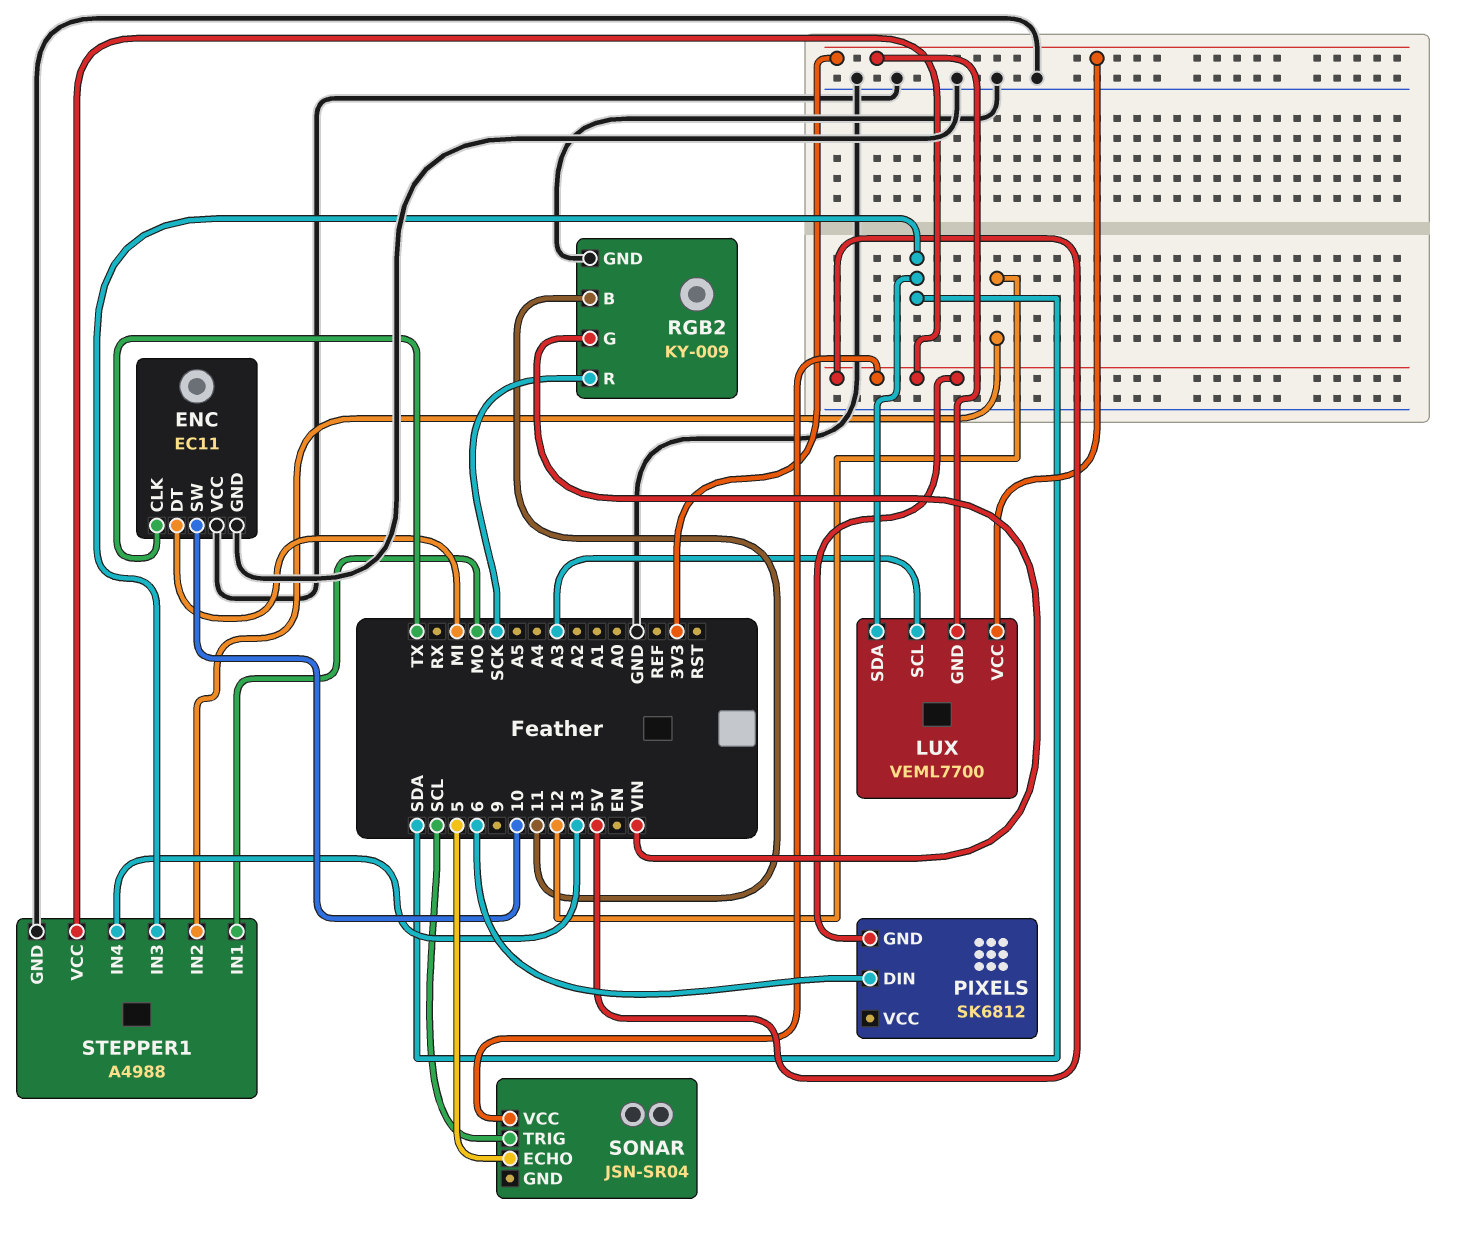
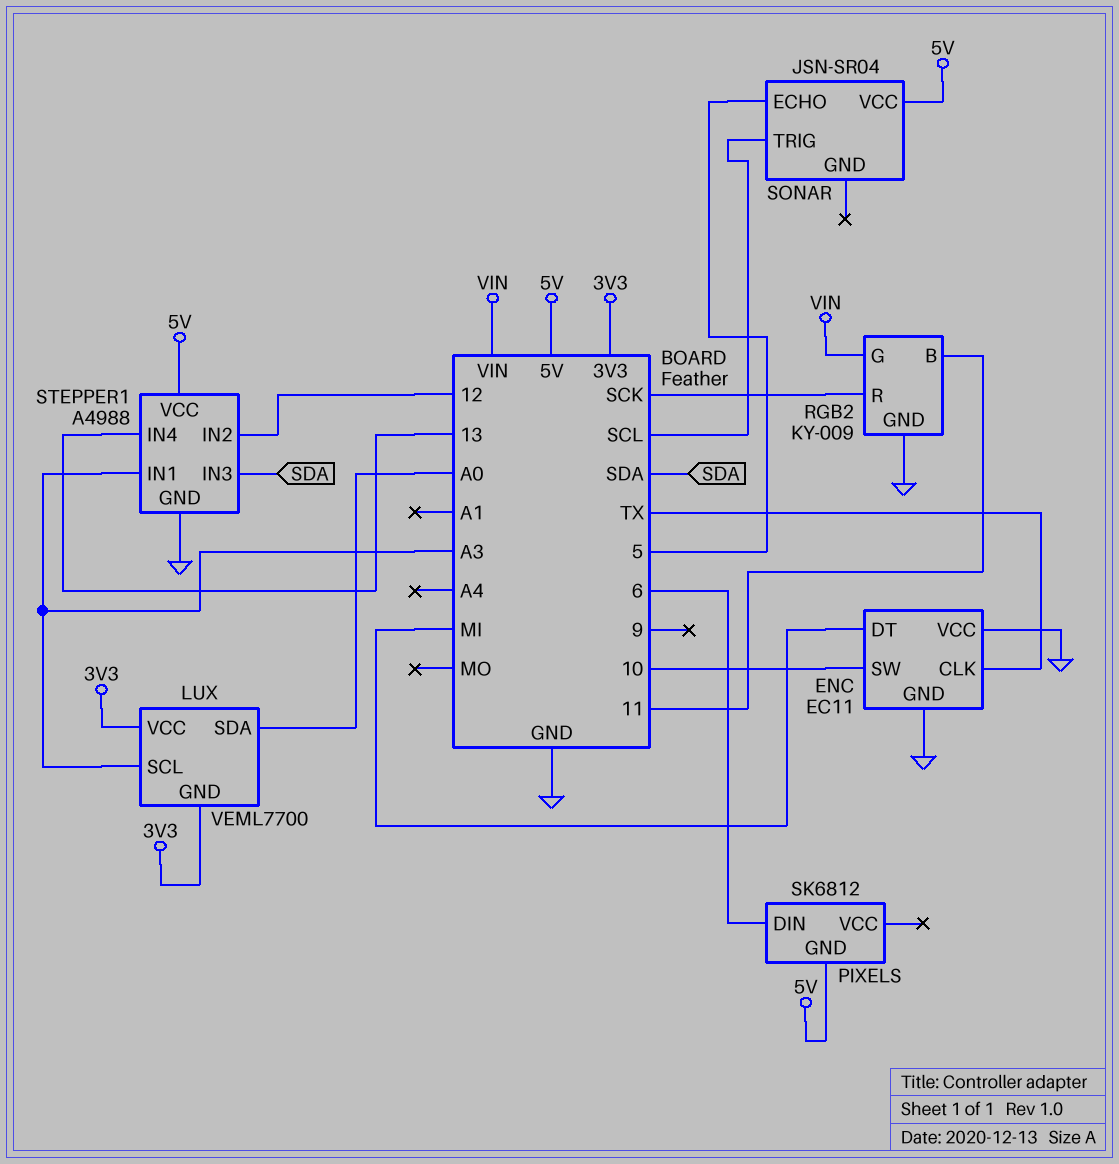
LUX pin SDA: SDA -> A0
STEPPER1 pin IN1: MO -> A3

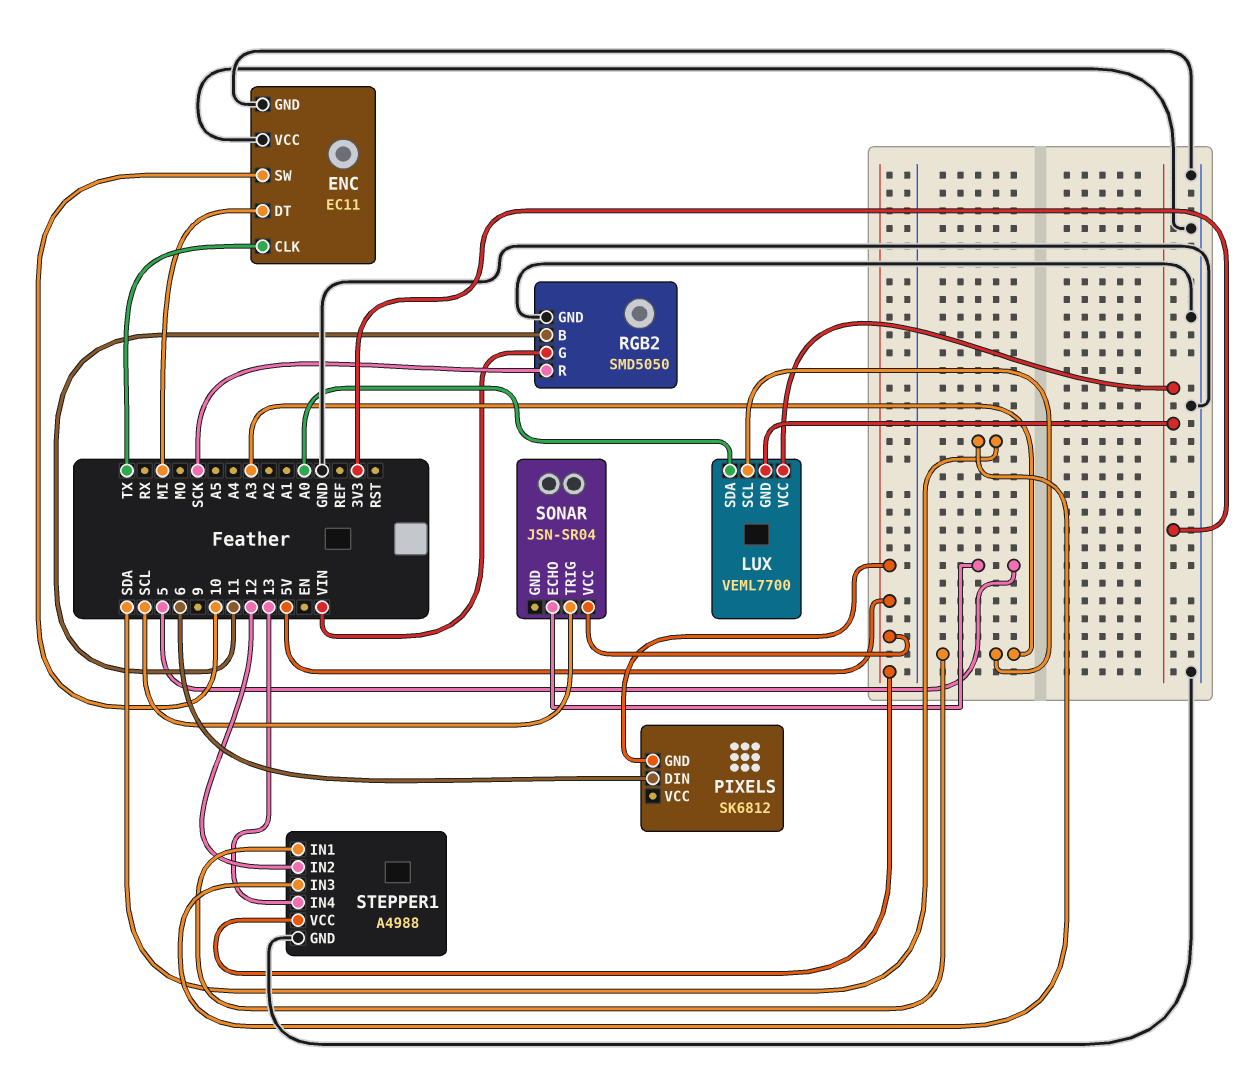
RGB2: KY-009 -> SMD5050

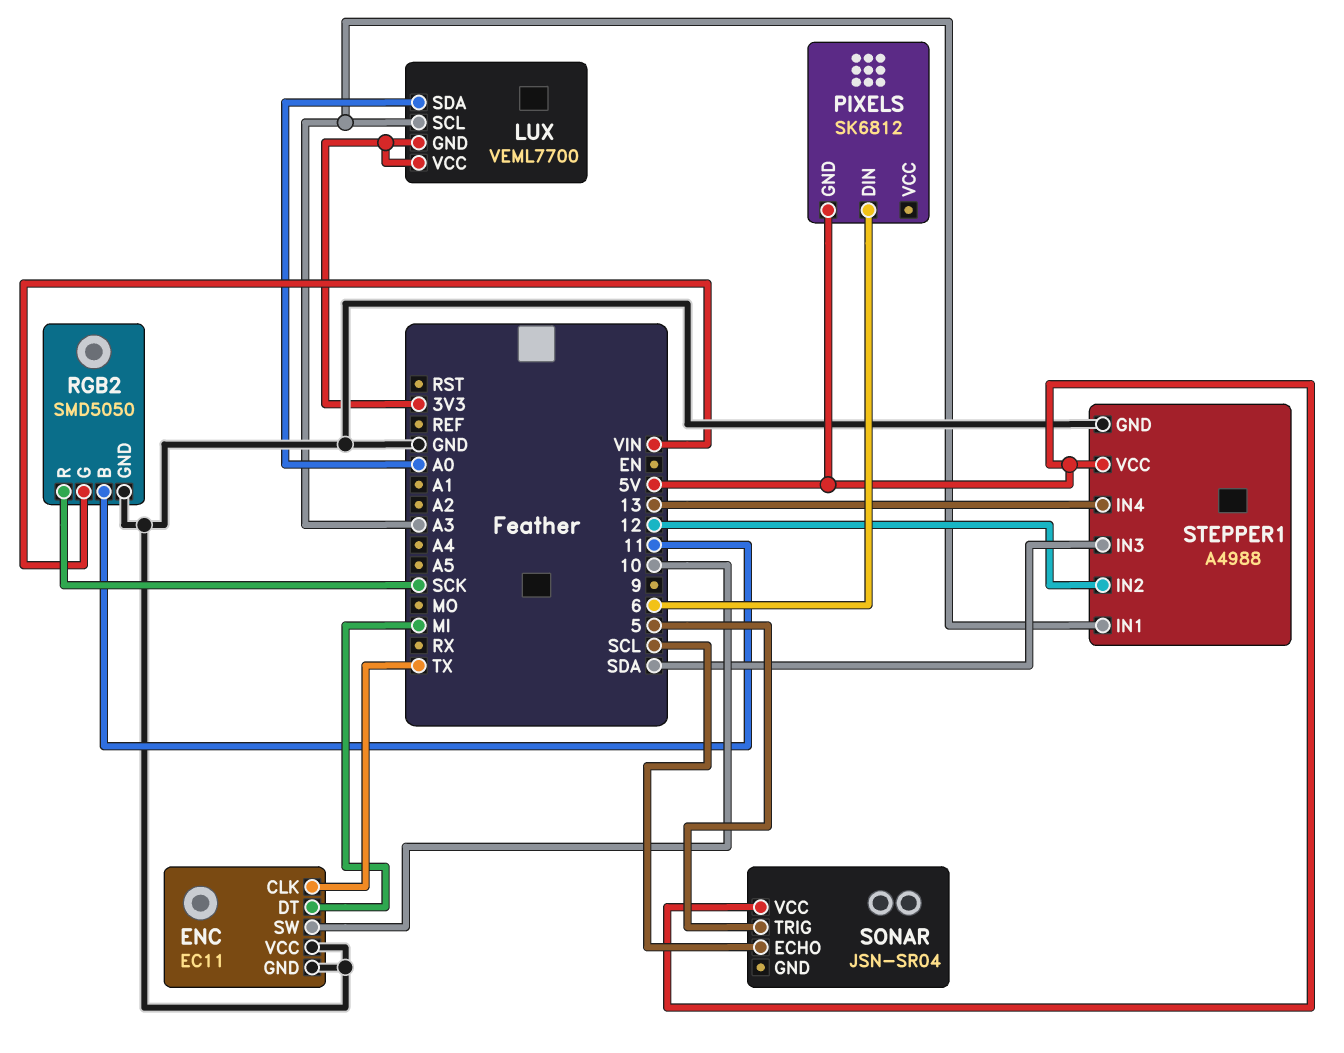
SONAR pin ECHO: 5 -> SCL
SONAR pin TRIG: SCL -> 5

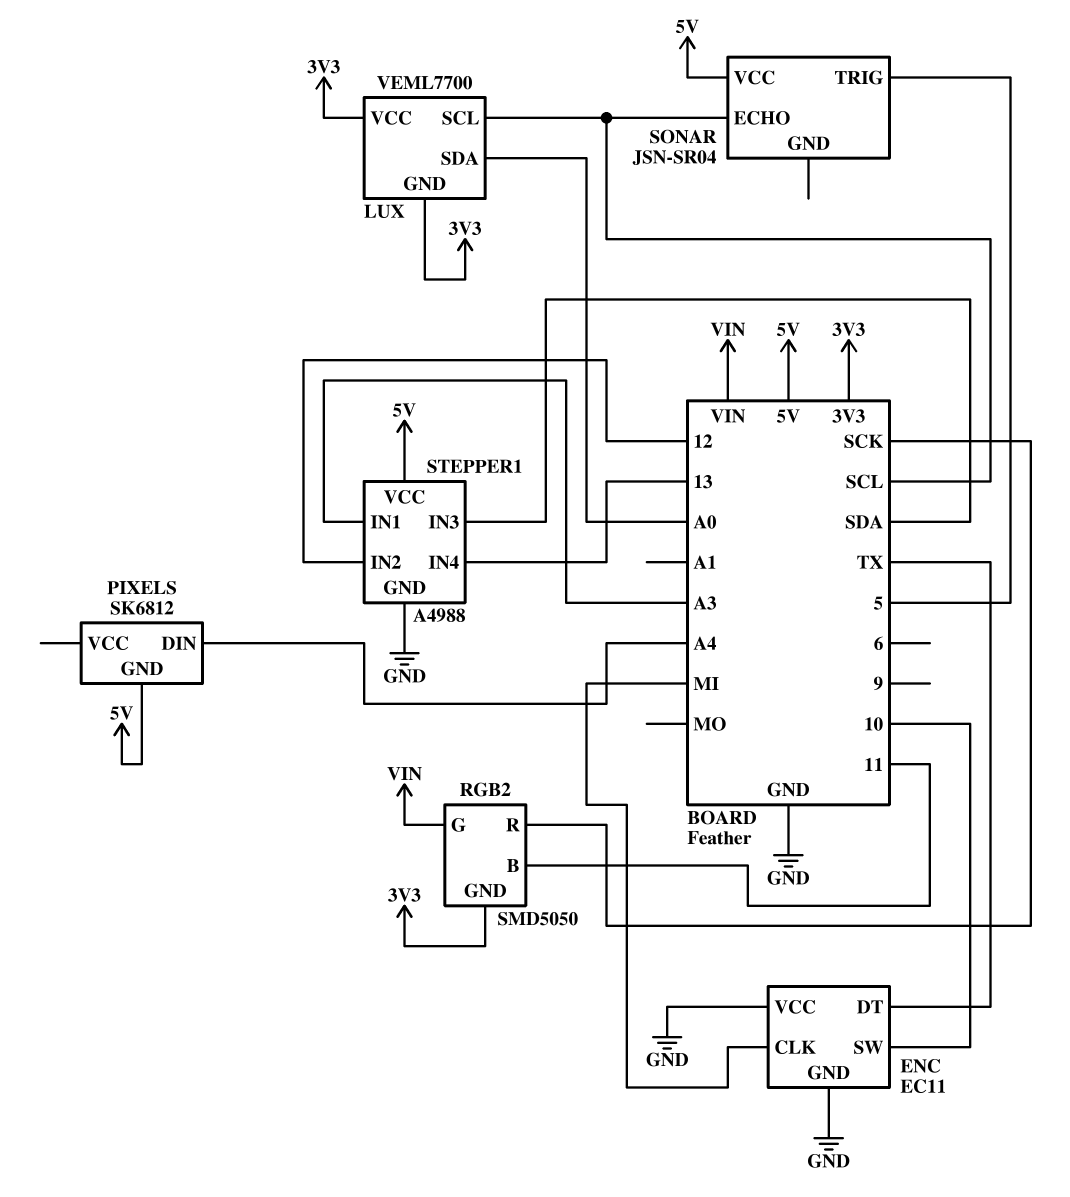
ENC pin CLK: TX -> MI
ENC pin DT: MI -> TX
LUX pin SCL: A3 -> SCL
PIXELS pin DIN: 6 -> A4
RGB2 pin GND: GND -> 3V3

